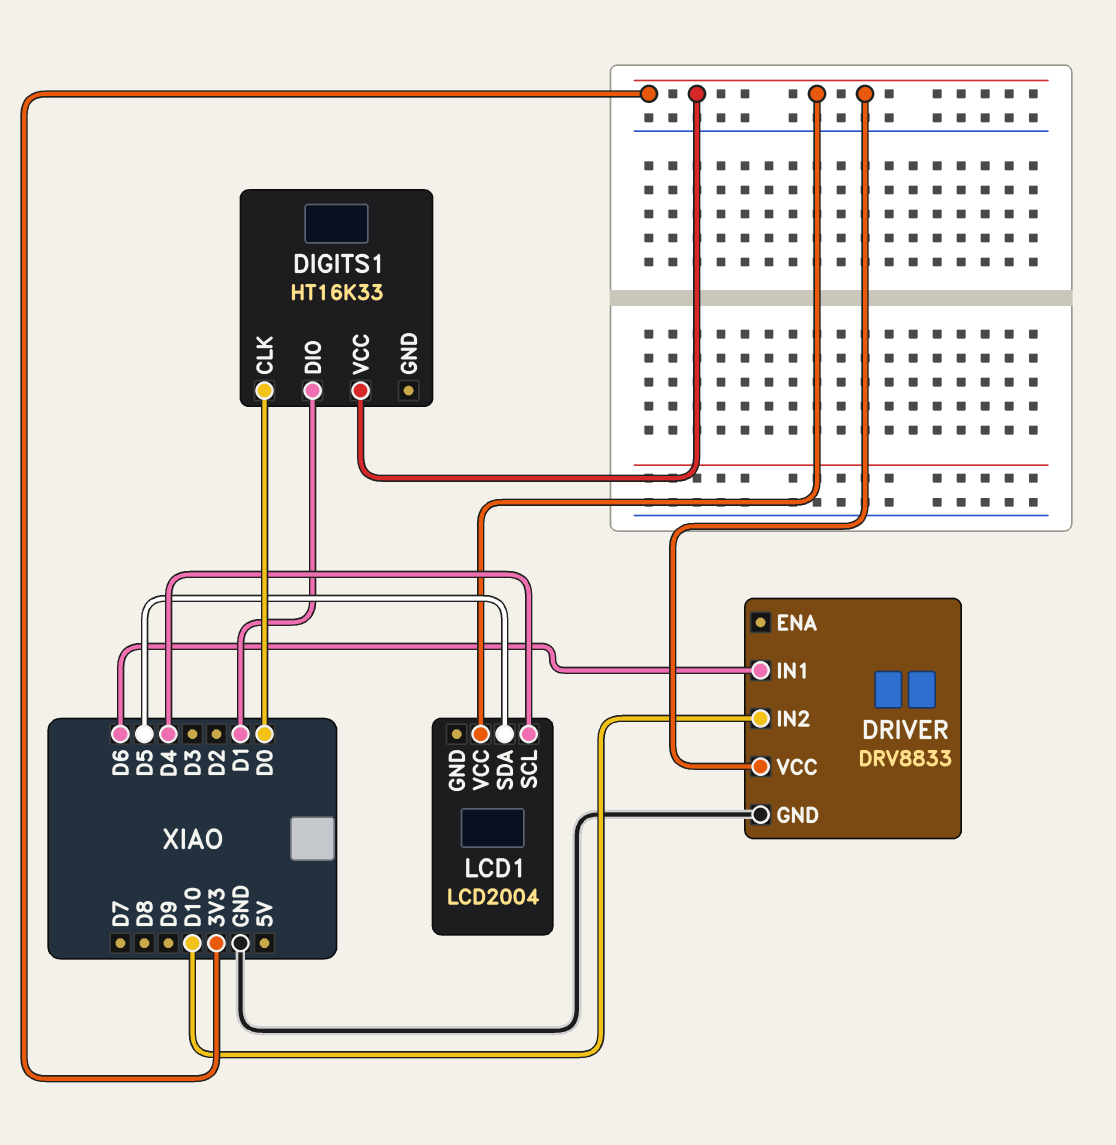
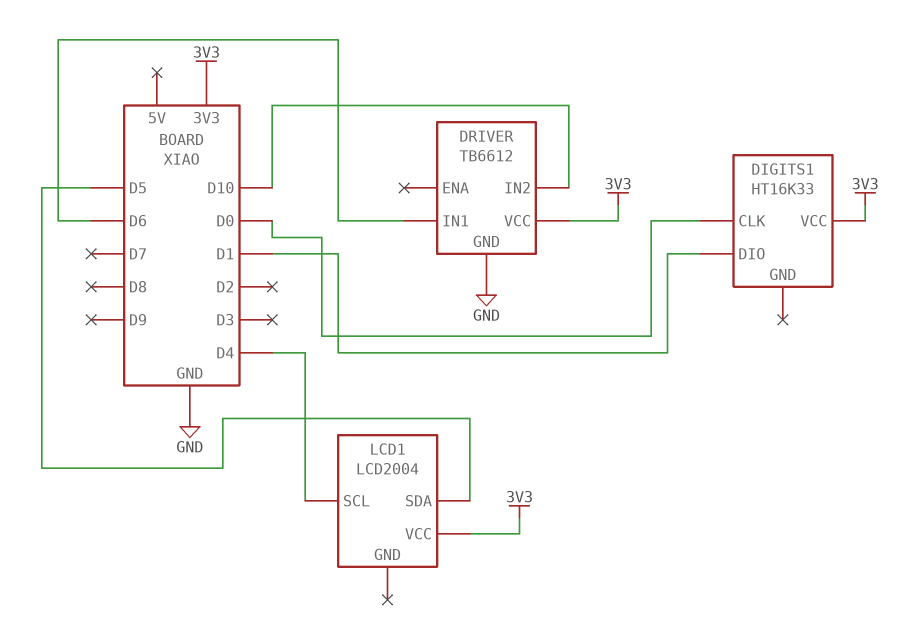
DRIVER: DRV8833 -> TB6612

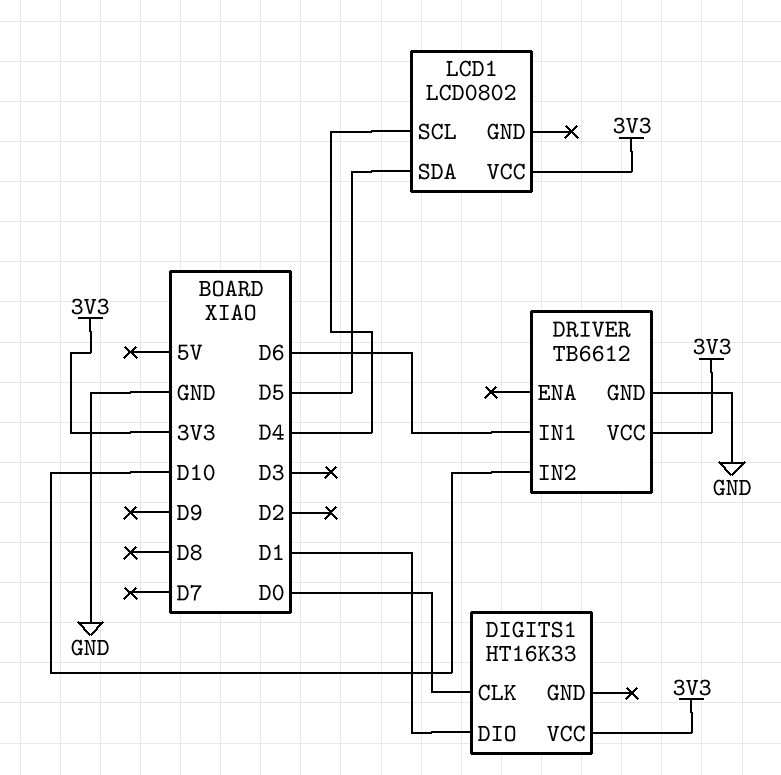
LCD1: LCD2004 -> LCD0802

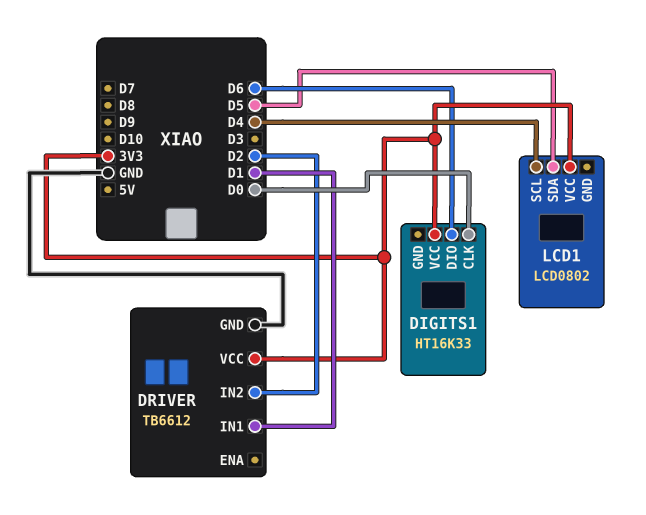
DIGITS1 pin DIO: D1 -> D6
DRIVER pin IN1: D6 -> D1
DRIVER pin IN2: D10 -> D2

